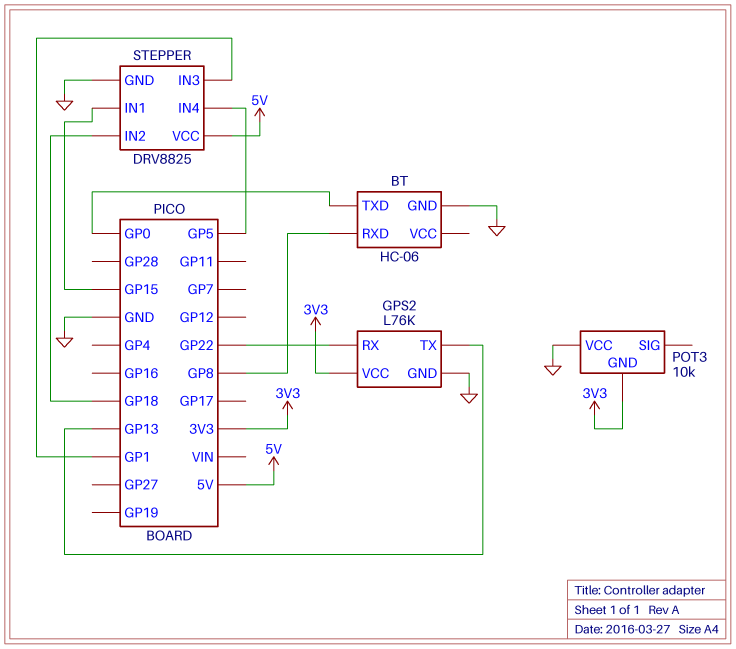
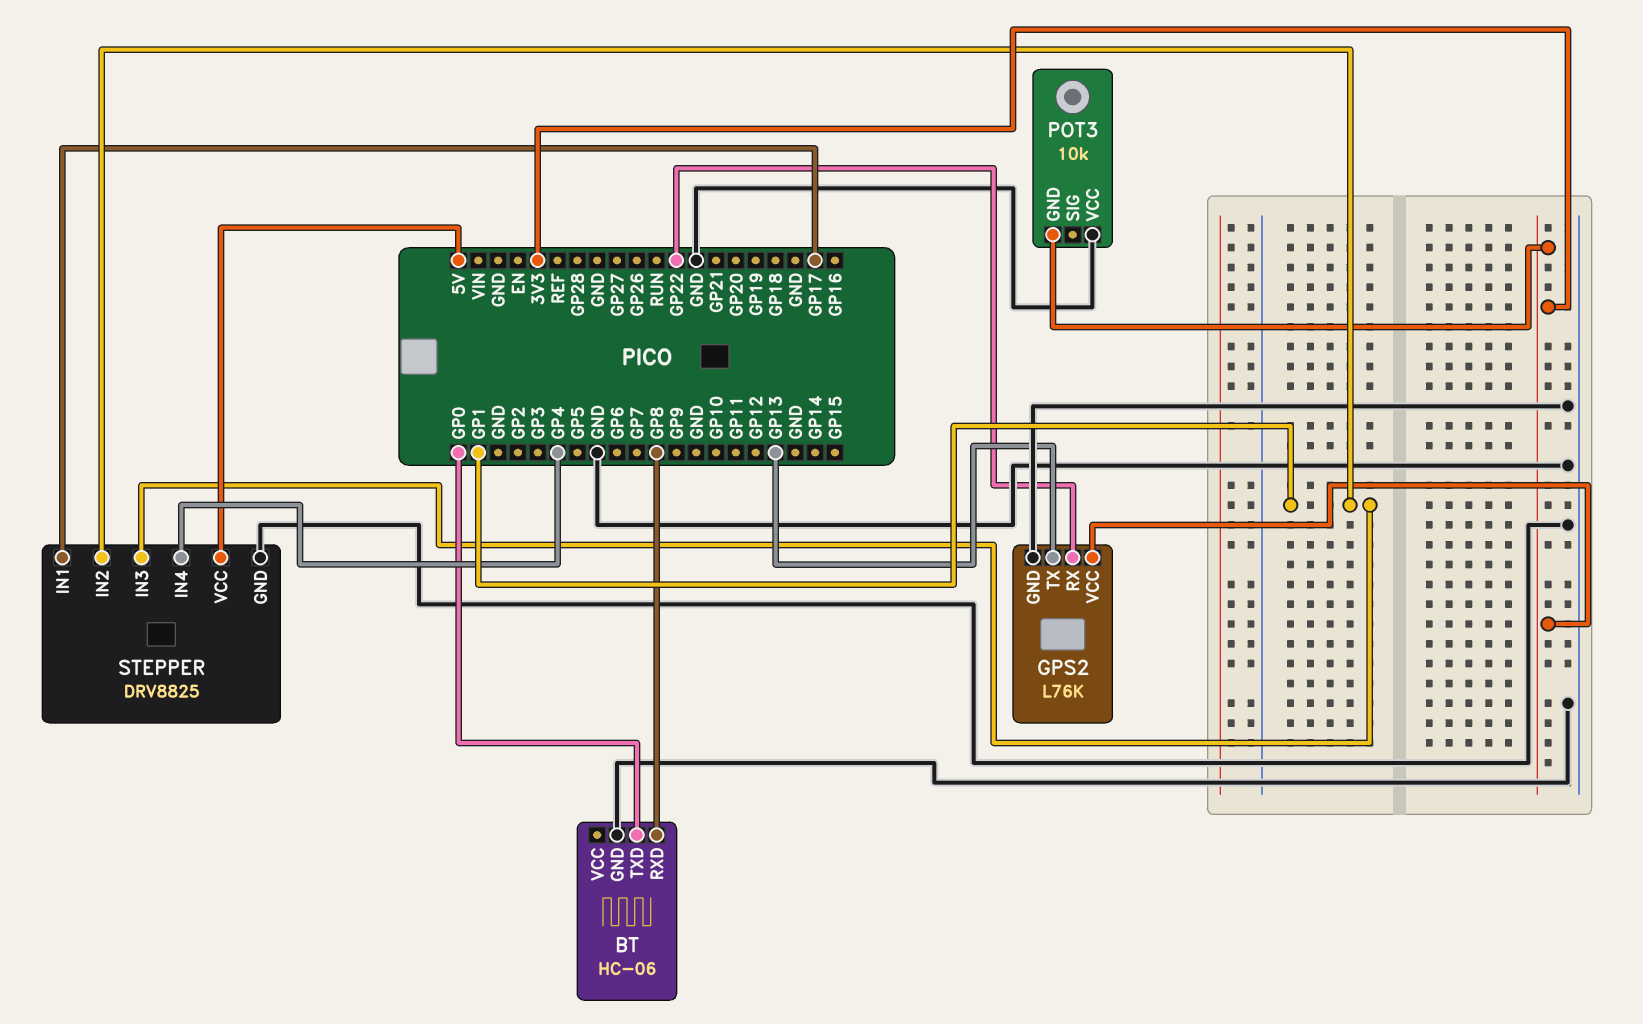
STEPPER pin IN1: GP15 -> GP17
STEPPER pin IN2: GP18 -> GP1
STEPPER pin IN4: GP5 -> GP4

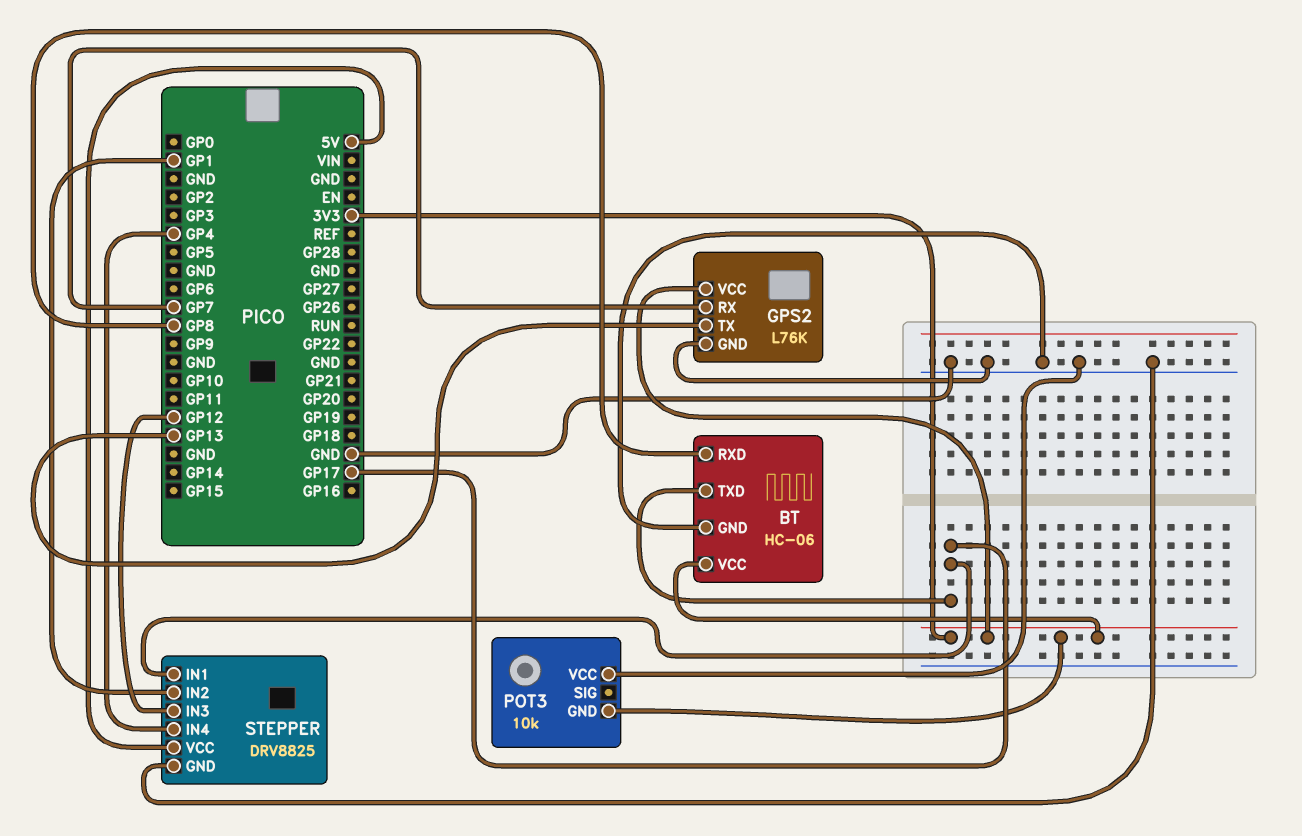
BT pin TXD: GP0 -> GP17
BT pin VCC: none -> 3V3
GPS2 pin RX: GP22 -> GP7
STEPPER pin IN3: GP1 -> GP12

